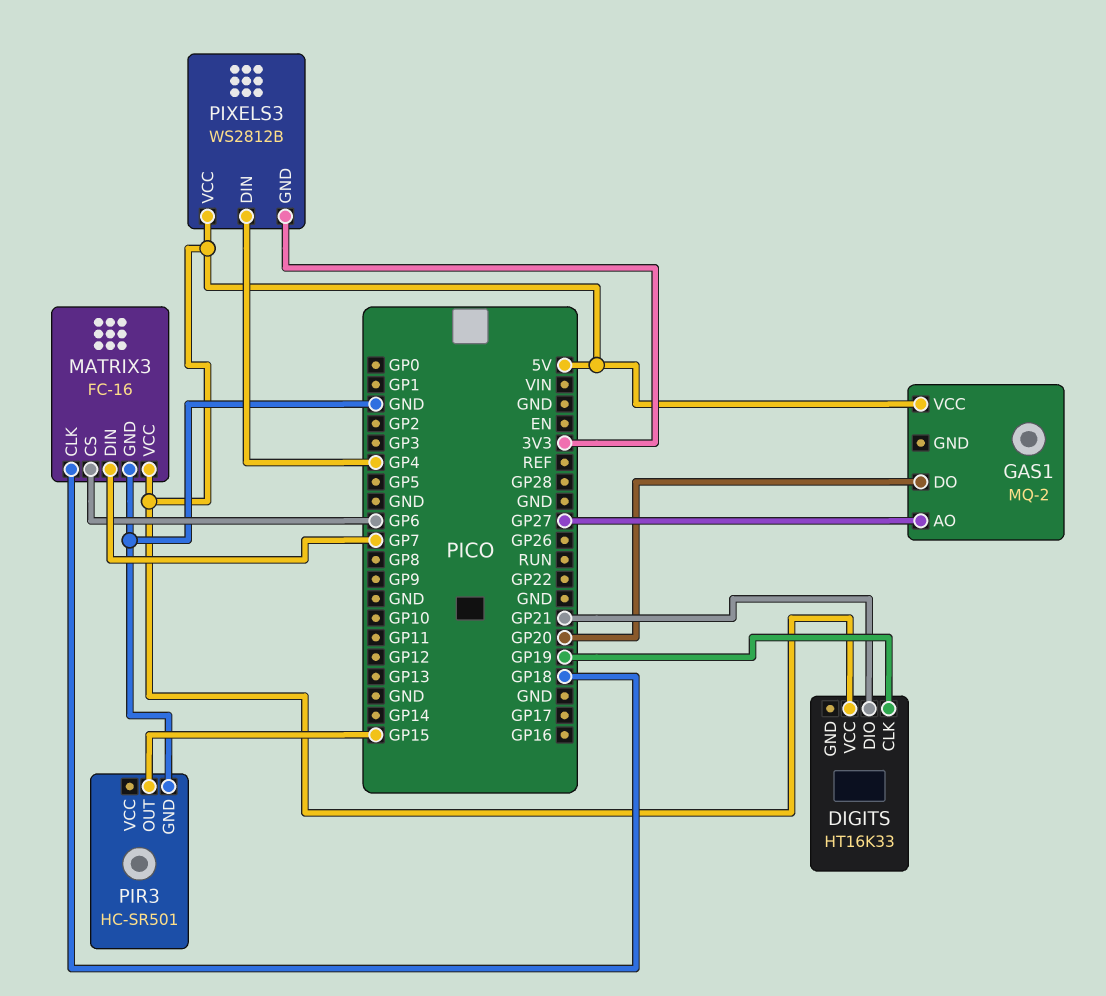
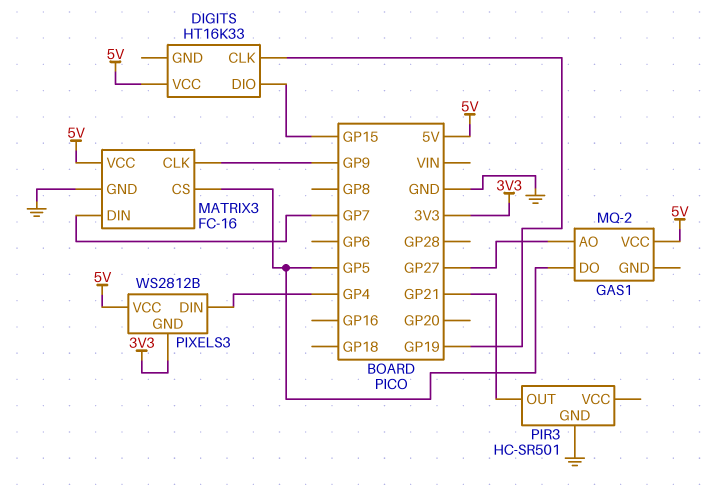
DIGITS pin DIO: GP21 -> GP15
GAS1 pin DO: GP20 -> GP5
MATRIX3 pin CLK: GP18 -> GP9
MATRIX3 pin CS: GP6 -> GP5
PIR3 pin OUT: GP15 -> GP21

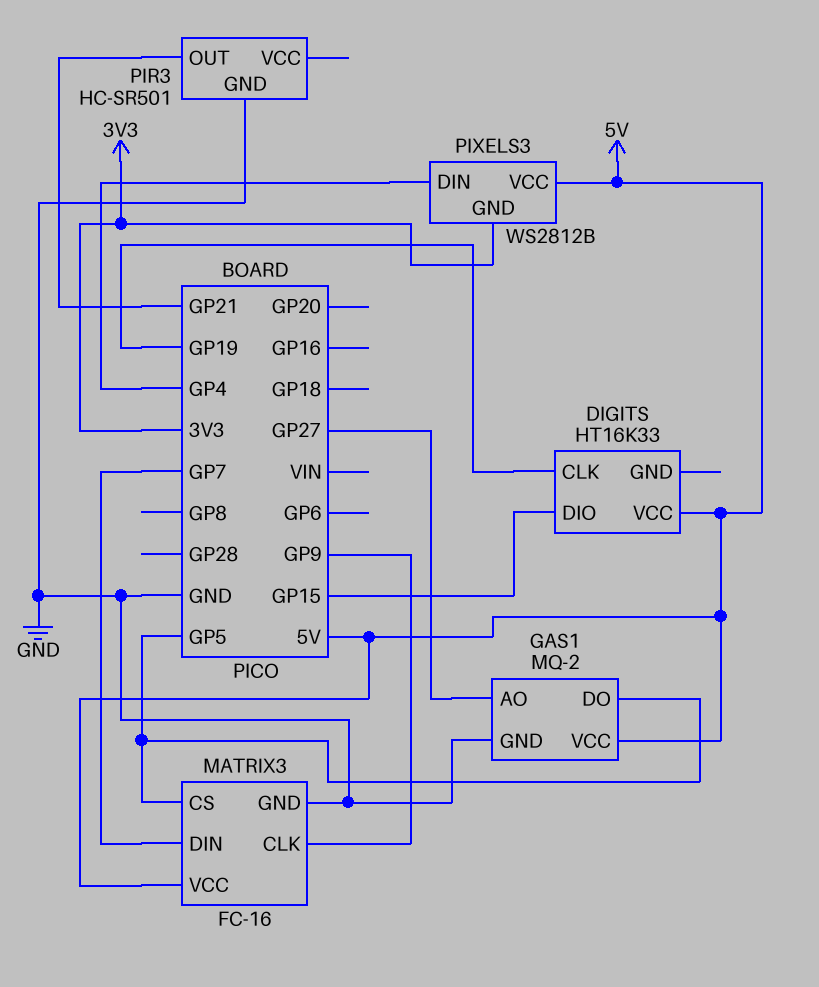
GAS1 pin GND: none -> GND

